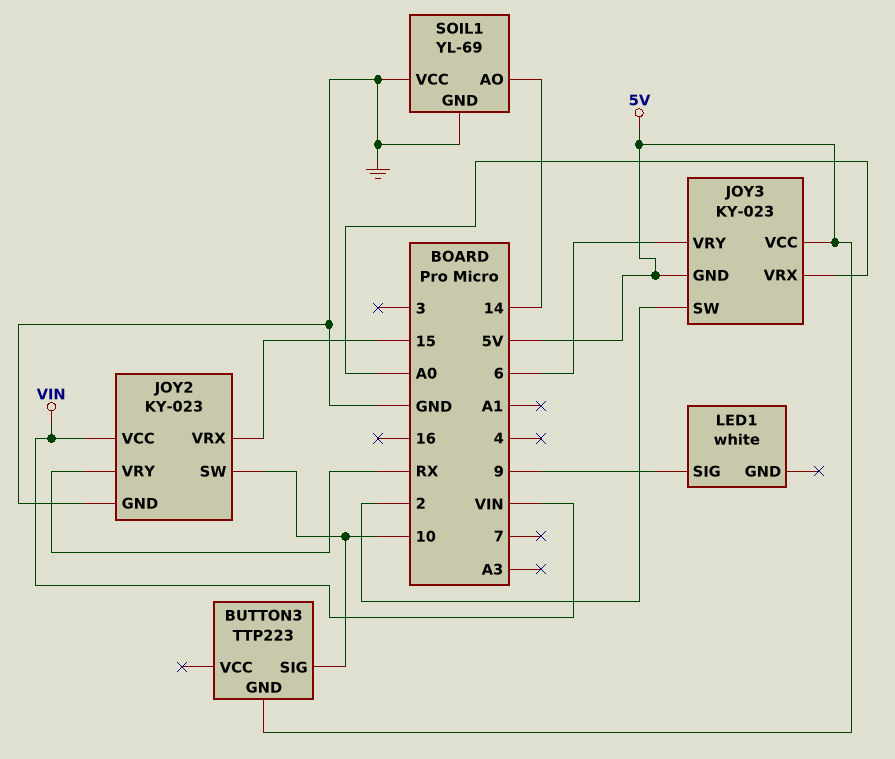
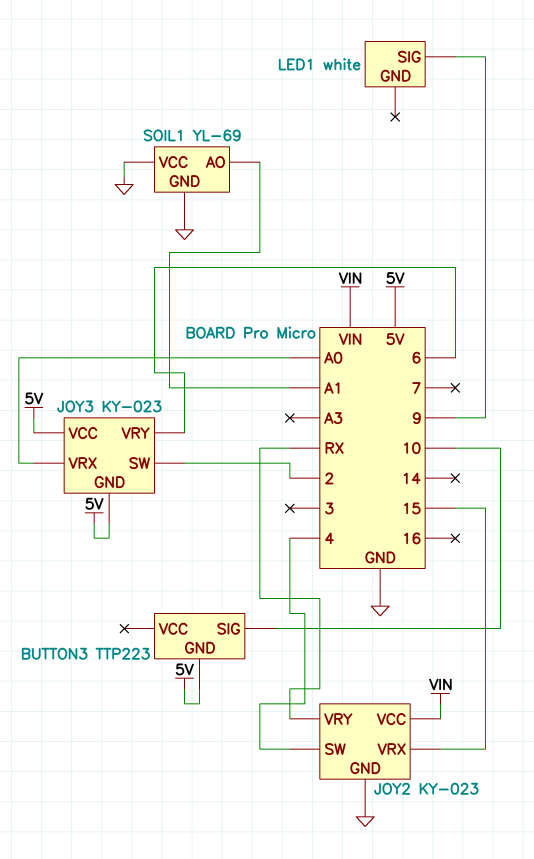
JOY2 pin SW: 10 -> 4
SOIL1 pin AO: 14 -> A1

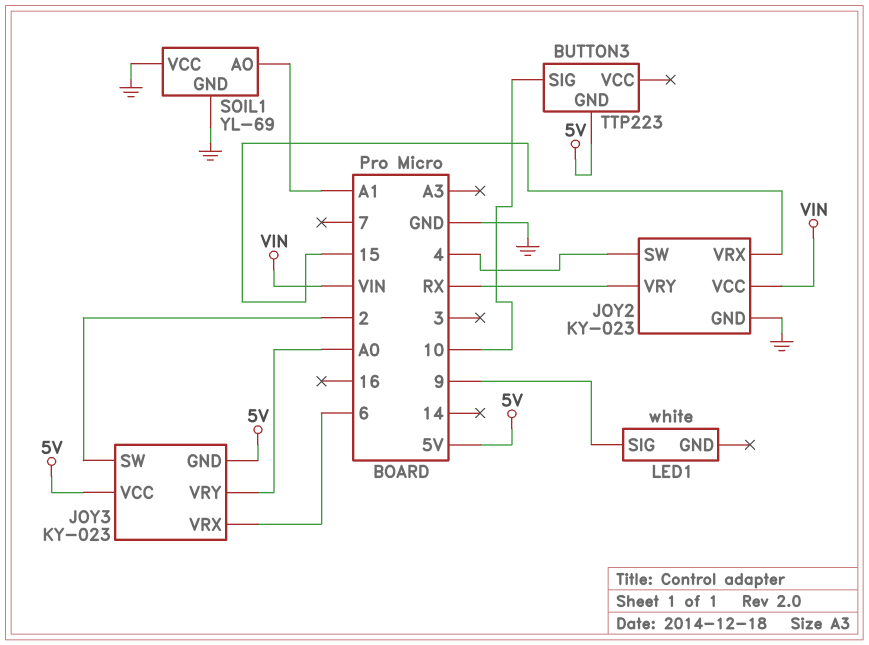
JOY3 pin VRX: A0 -> 6
JOY3 pin VRY: 6 -> A0

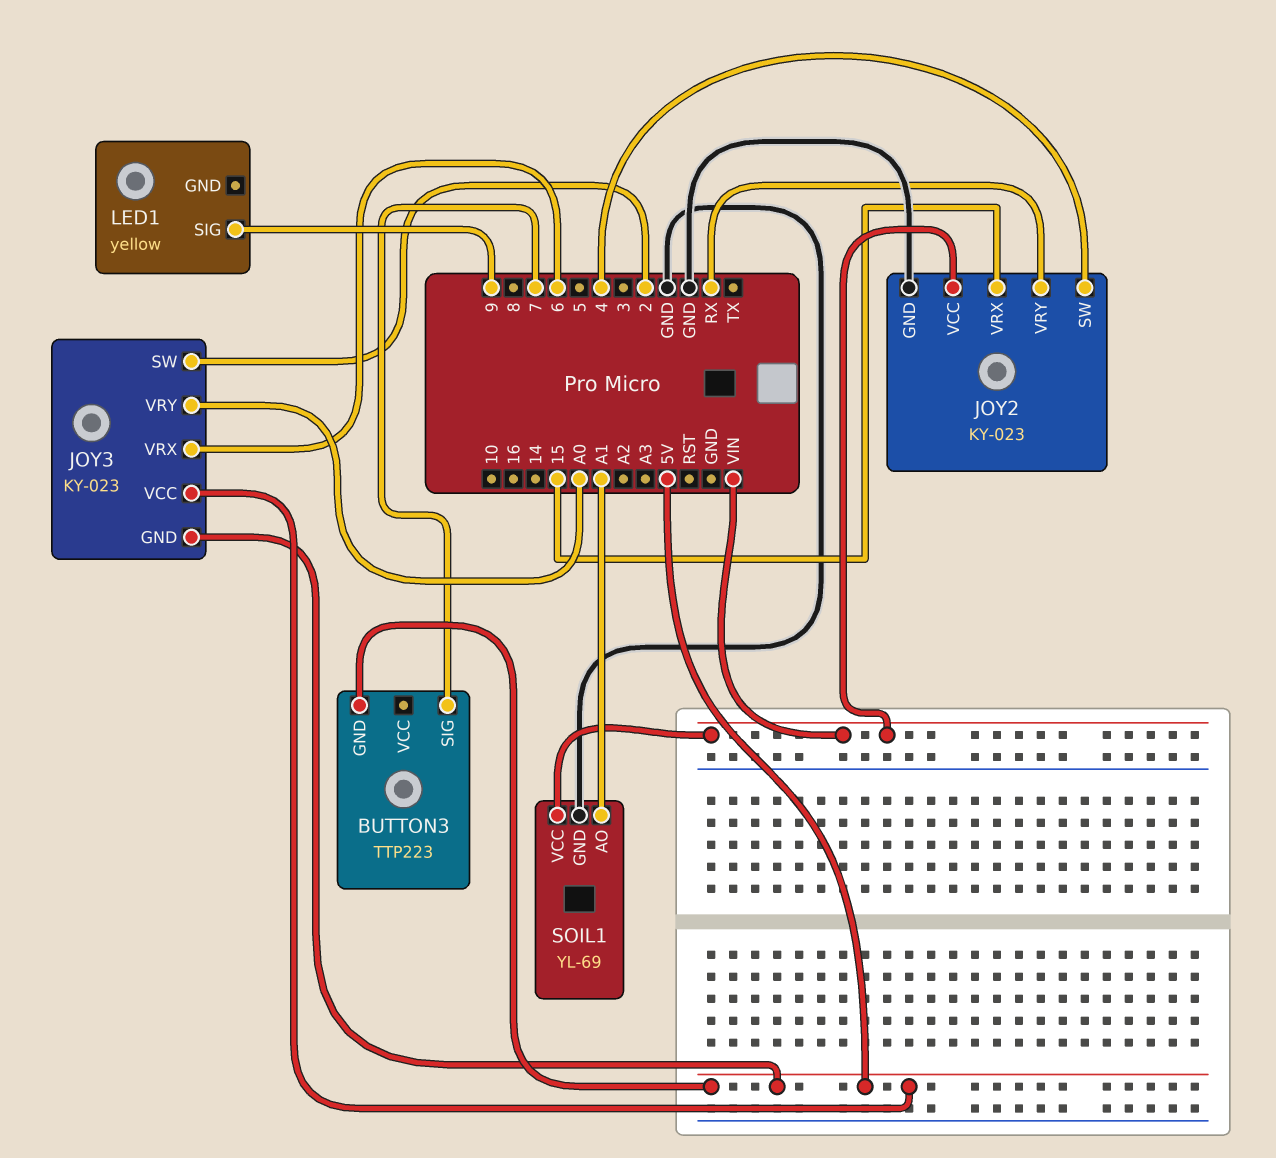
BUTTON3 pin SIG: 10 -> 7
LED1: white -> yellow
SOIL1 pin VCC: GND -> VIN

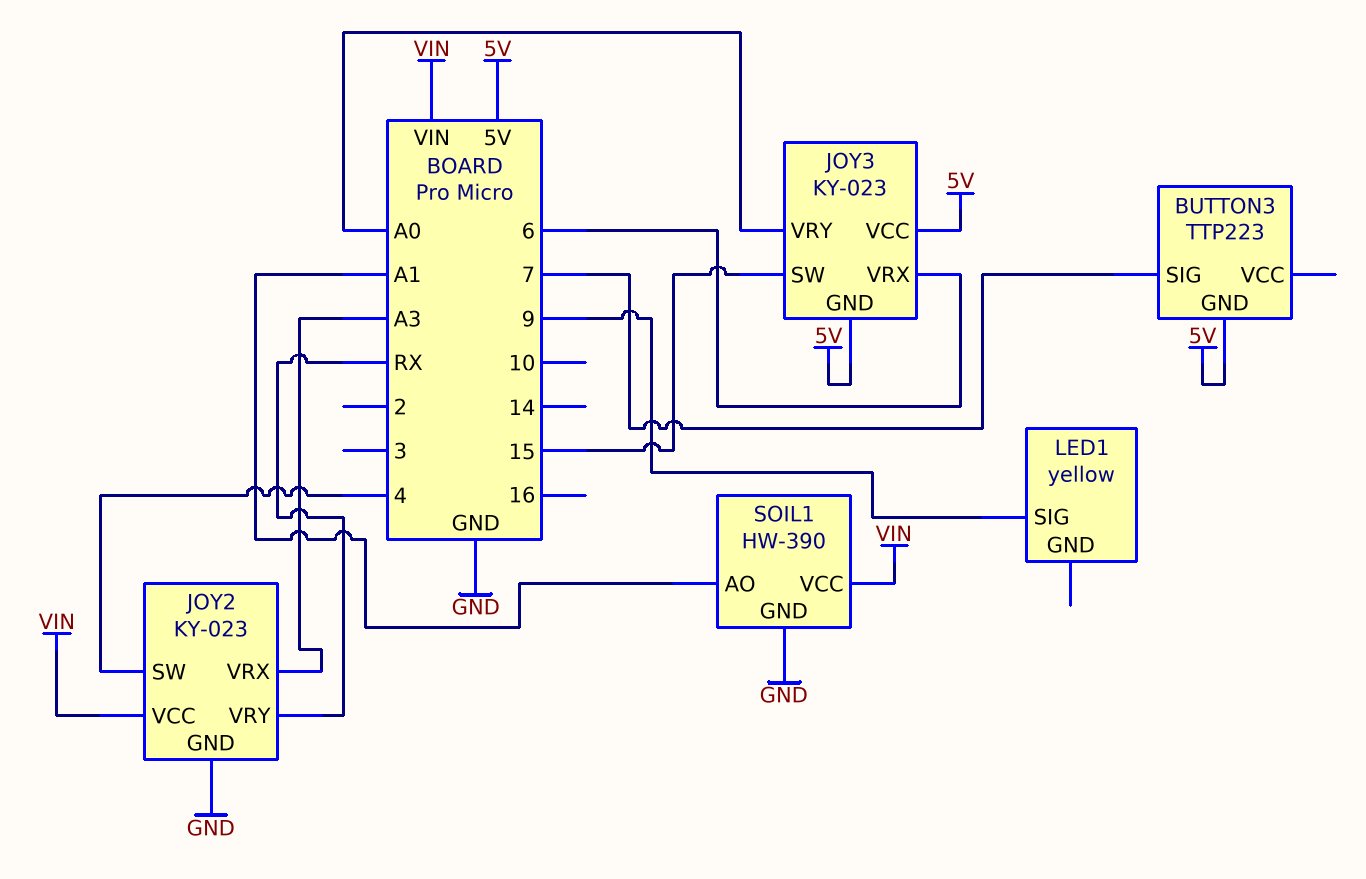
JOY2 pin VRX: 15 -> A3
JOY3 pin SW: 2 -> 15
SOIL1: YL-69 -> HW-390

